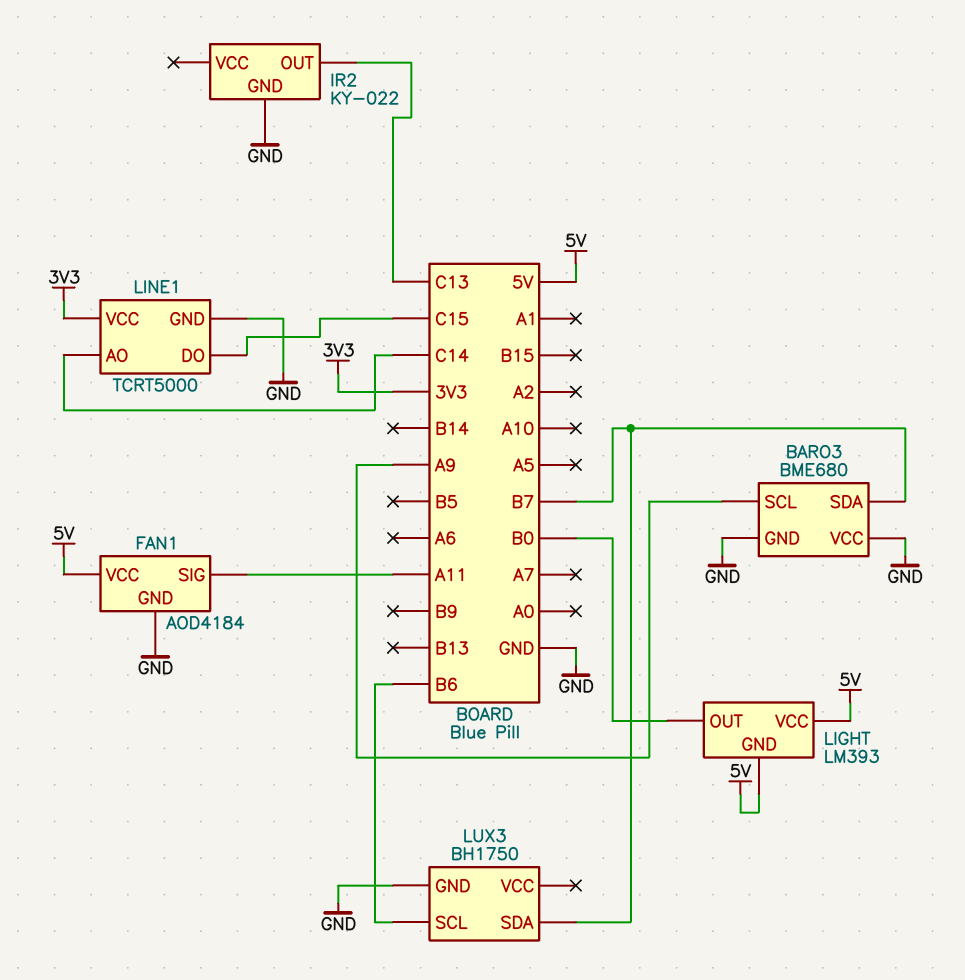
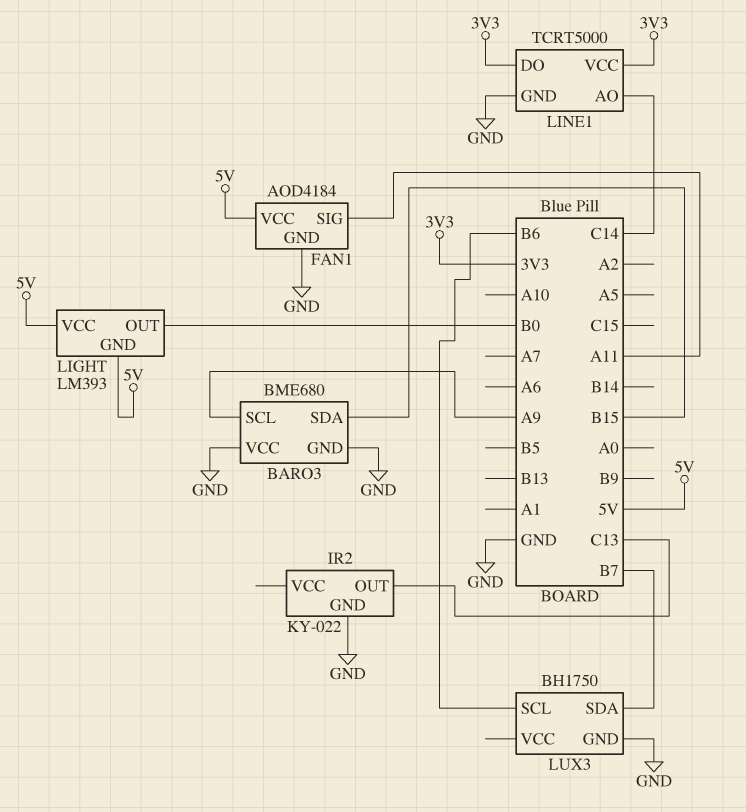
BARO3 pin SDA: B7 -> B15
LINE1 pin DO: C15 -> 3V3

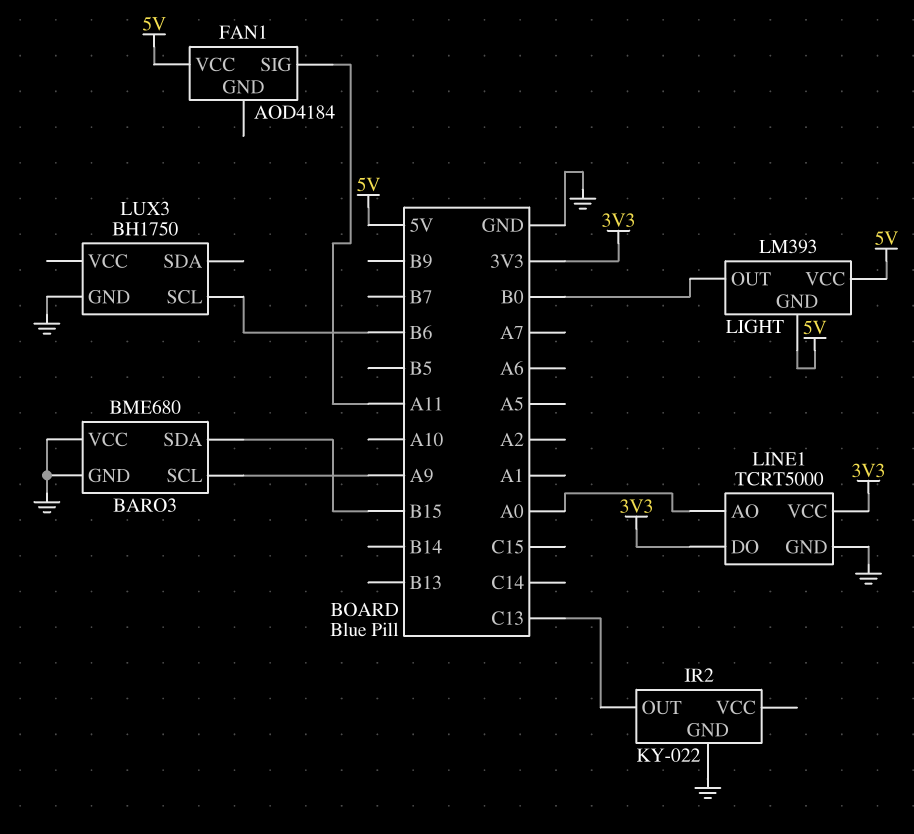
FAN1 pin GND: GND -> none
LINE1 pin AO: C14 -> A0
LUX3 pin SDA: B7 -> none

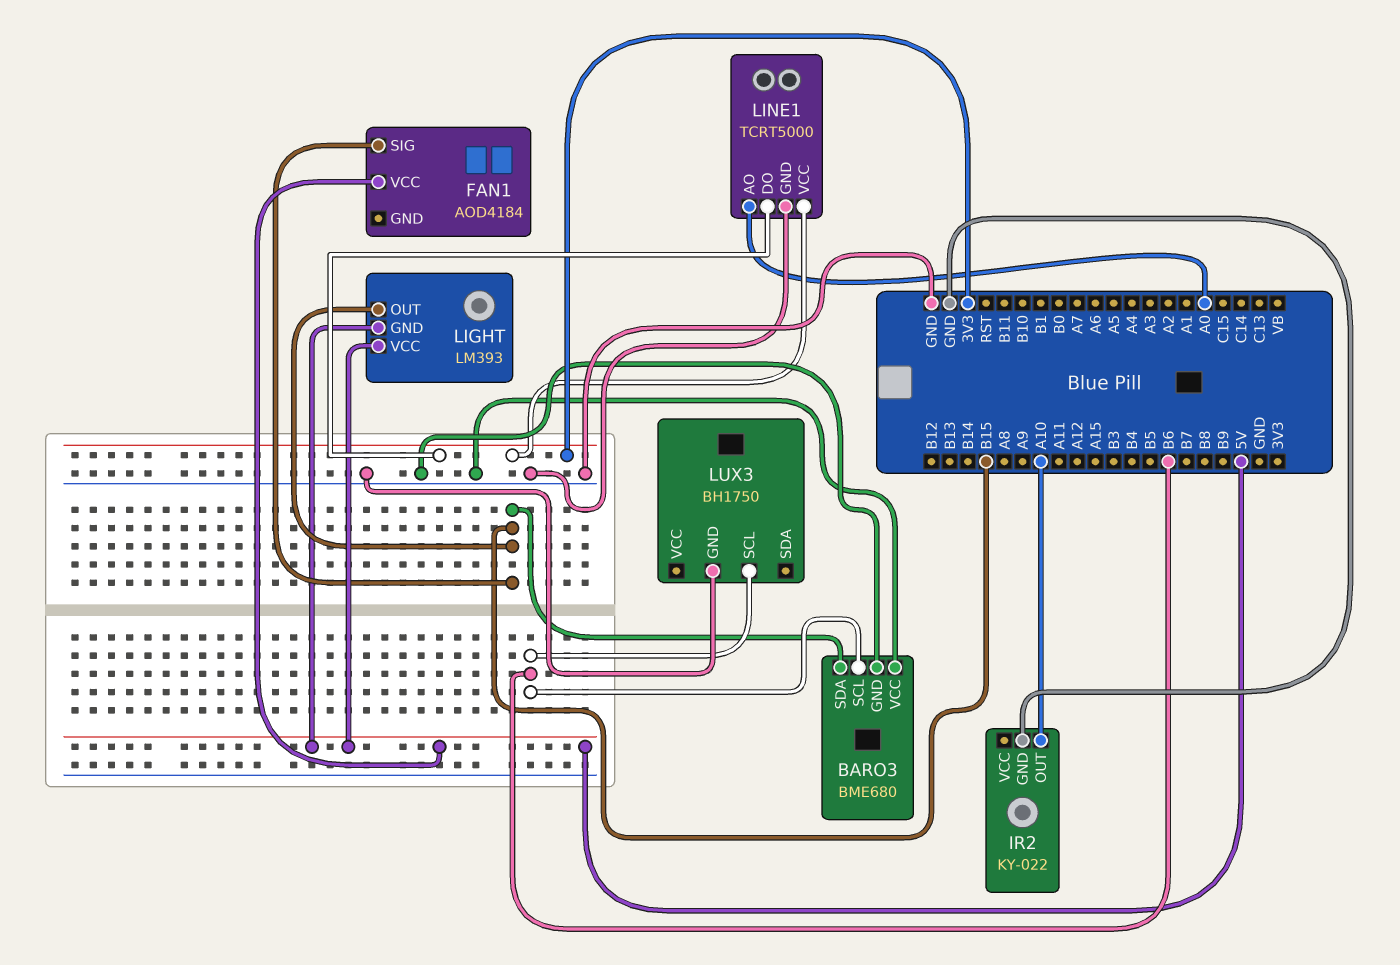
BARO3 pin SCL: A9 -> B6
FAN1 pin SIG: A11 -> B15
IR2 pin OUT: C13 -> A10
LIGHT pin OUT: B0 -> B15

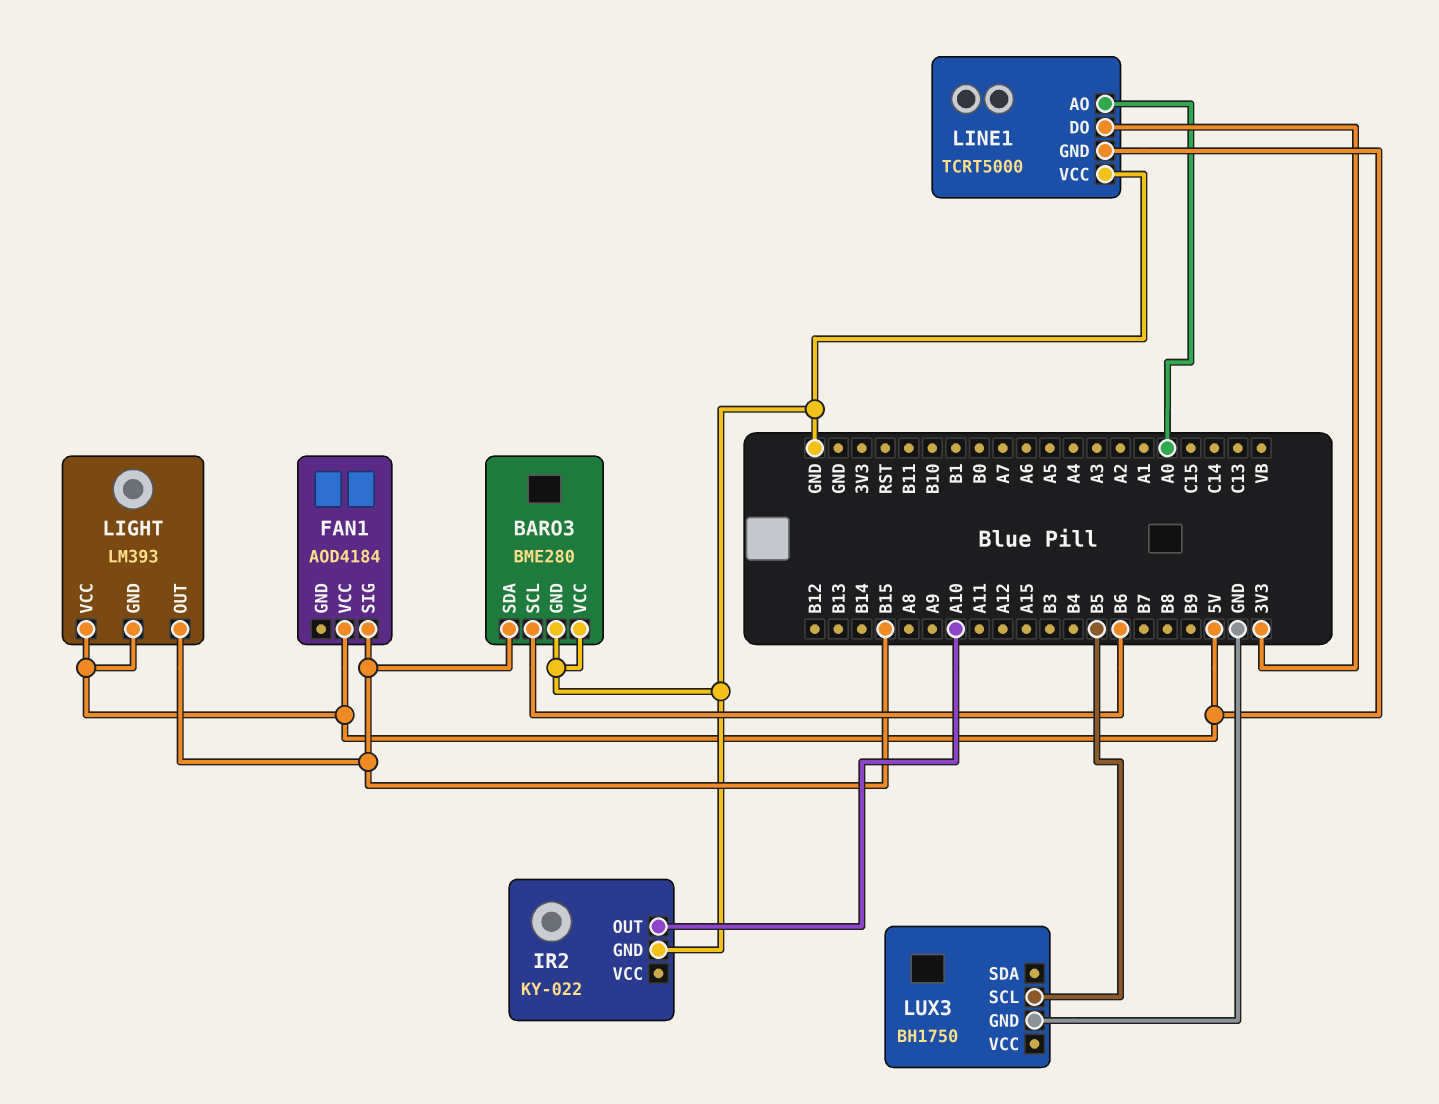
BARO3: BME680 -> BME280
LINE1 pin GND: GND -> 5V
LINE1 pin VCC: 3V3 -> GND
LUX3 pin SCL: B6 -> B5

